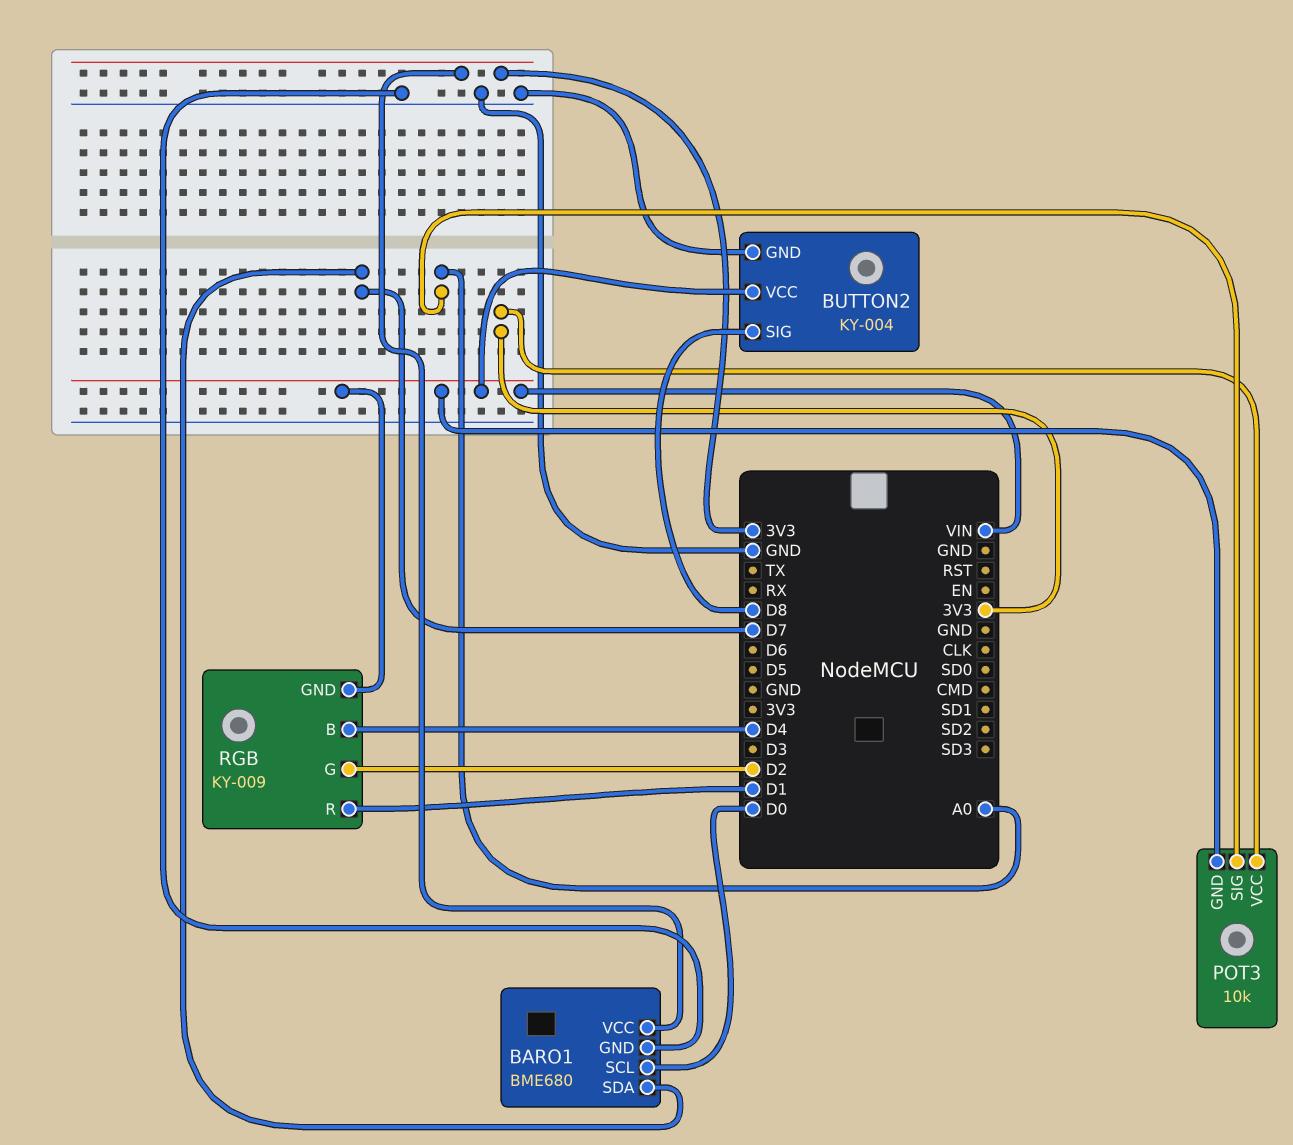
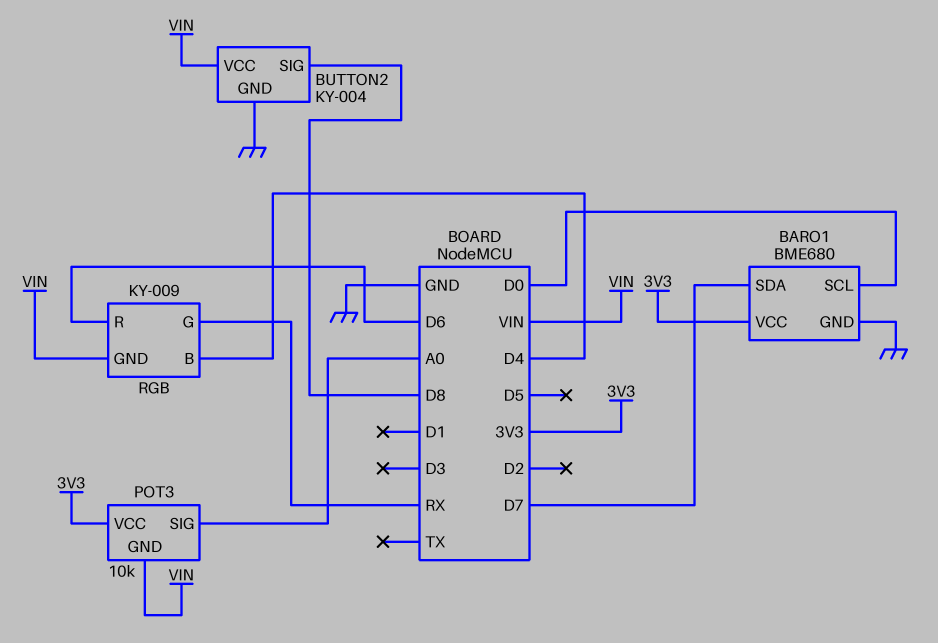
RGB pin G: D2 -> RX
RGB pin R: D1 -> D6

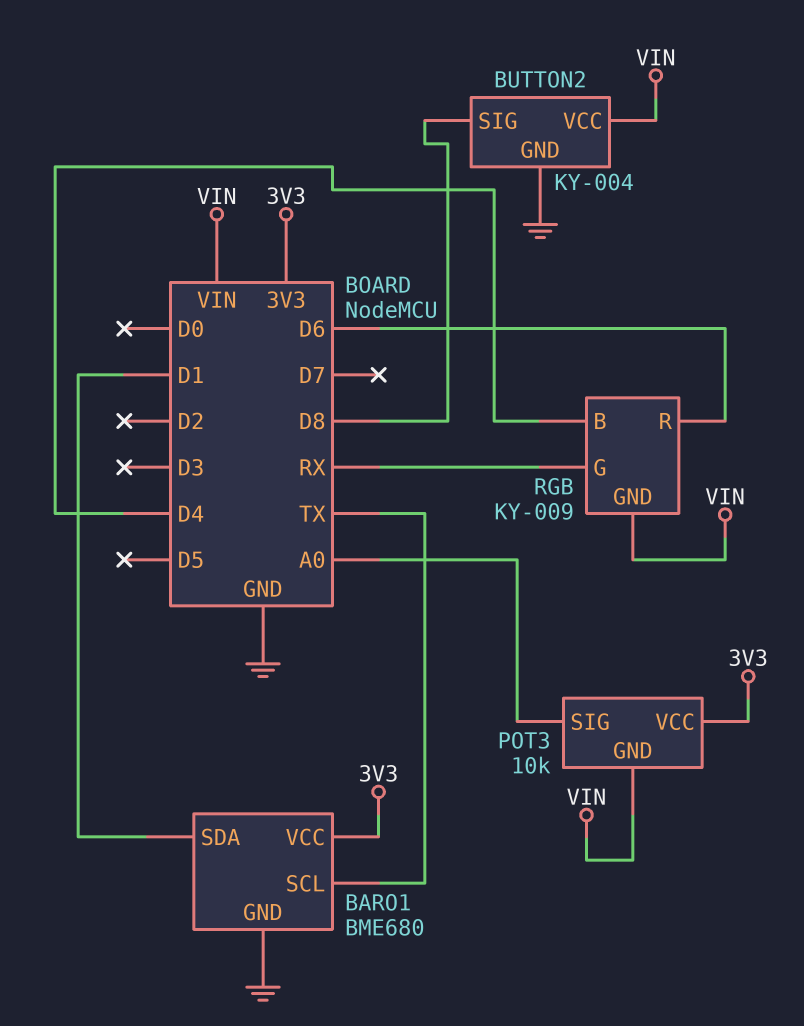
BARO1 pin SCL: D0 -> TX
BARO1 pin SDA: D7 -> D1

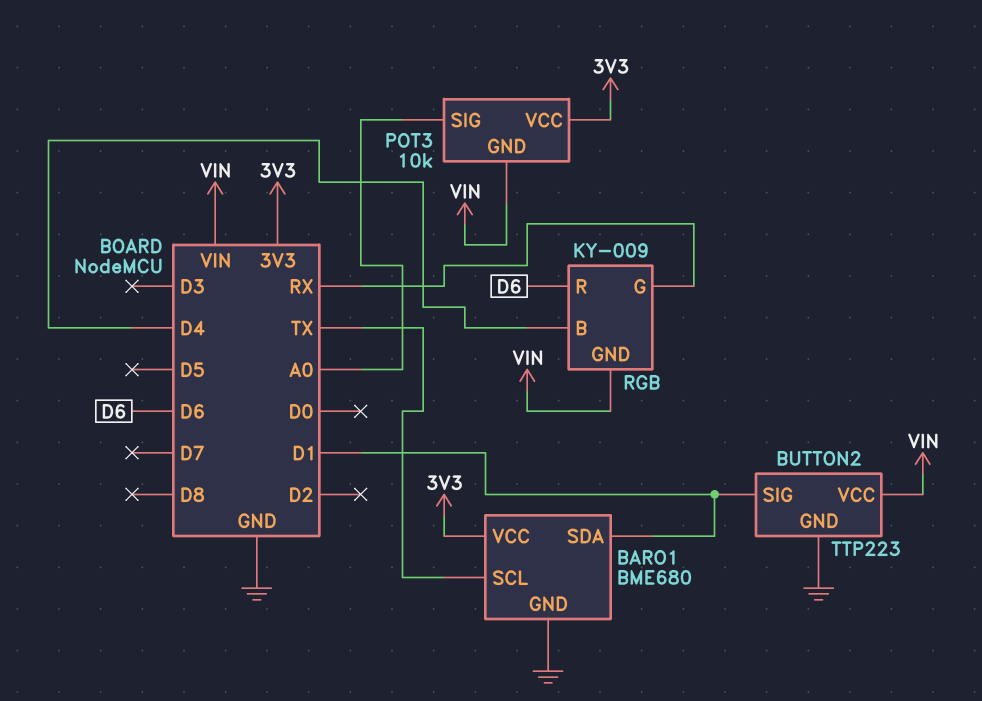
BUTTON2: KY-004 -> TTP223
BUTTON2 pin SIG: D8 -> D1

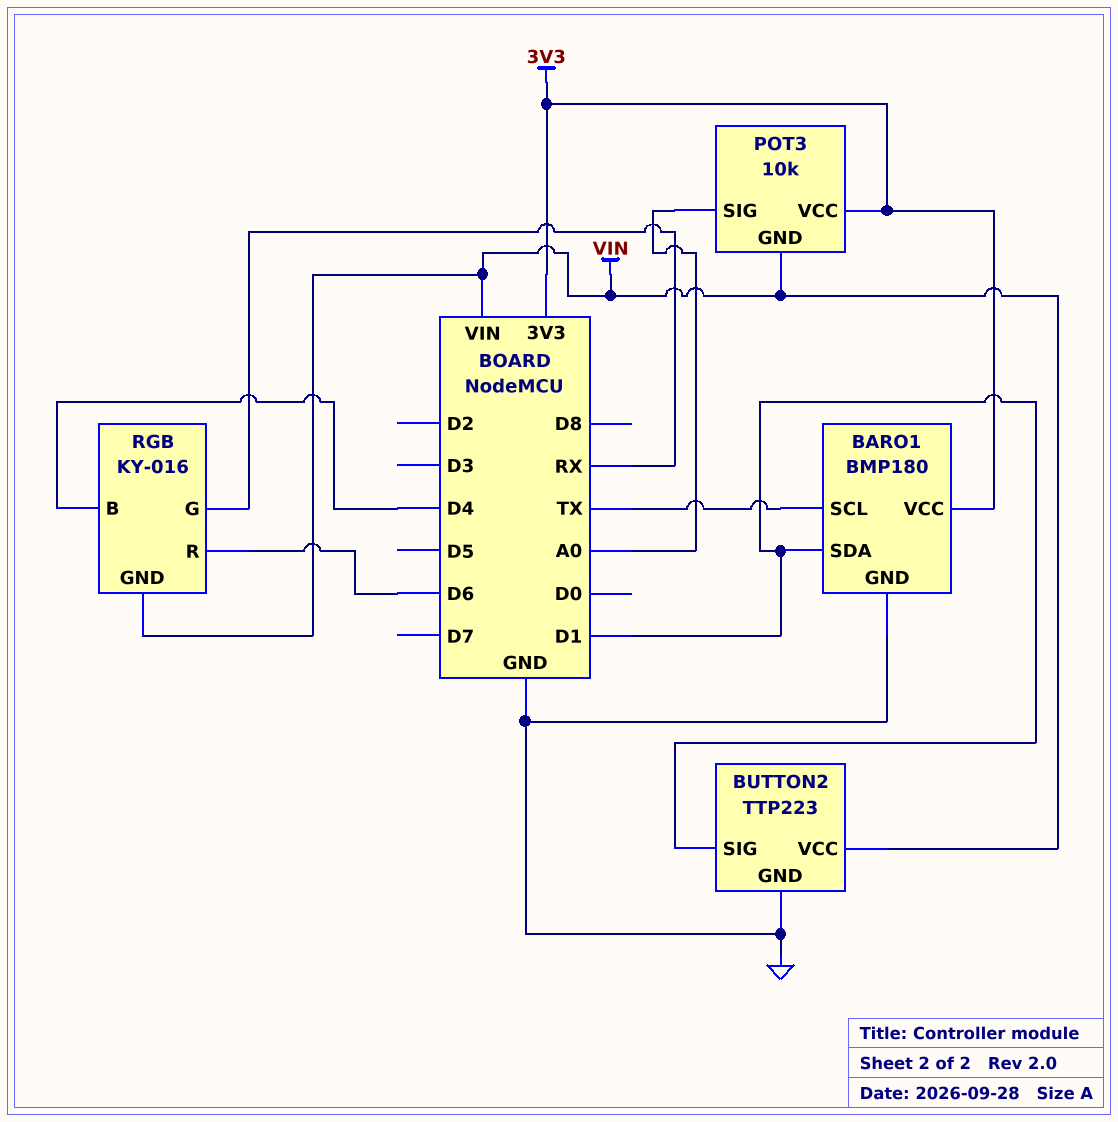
BARO1: BME680 -> BMP180
RGB: KY-009 -> KY-016

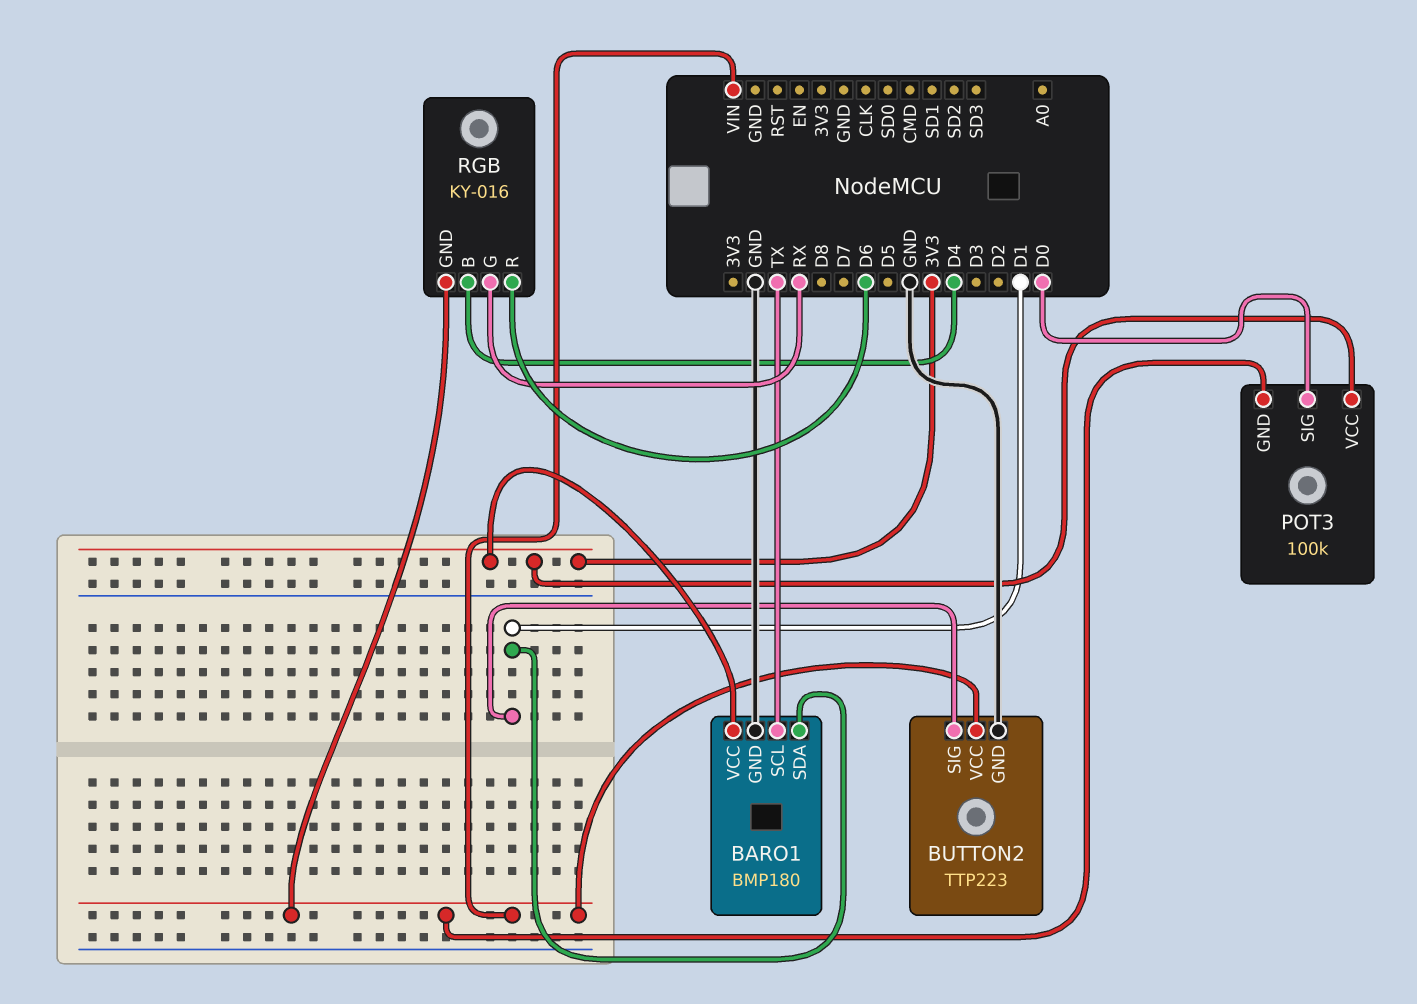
POT3: 10k -> 100k
POT3 pin SIG: A0 -> D0

